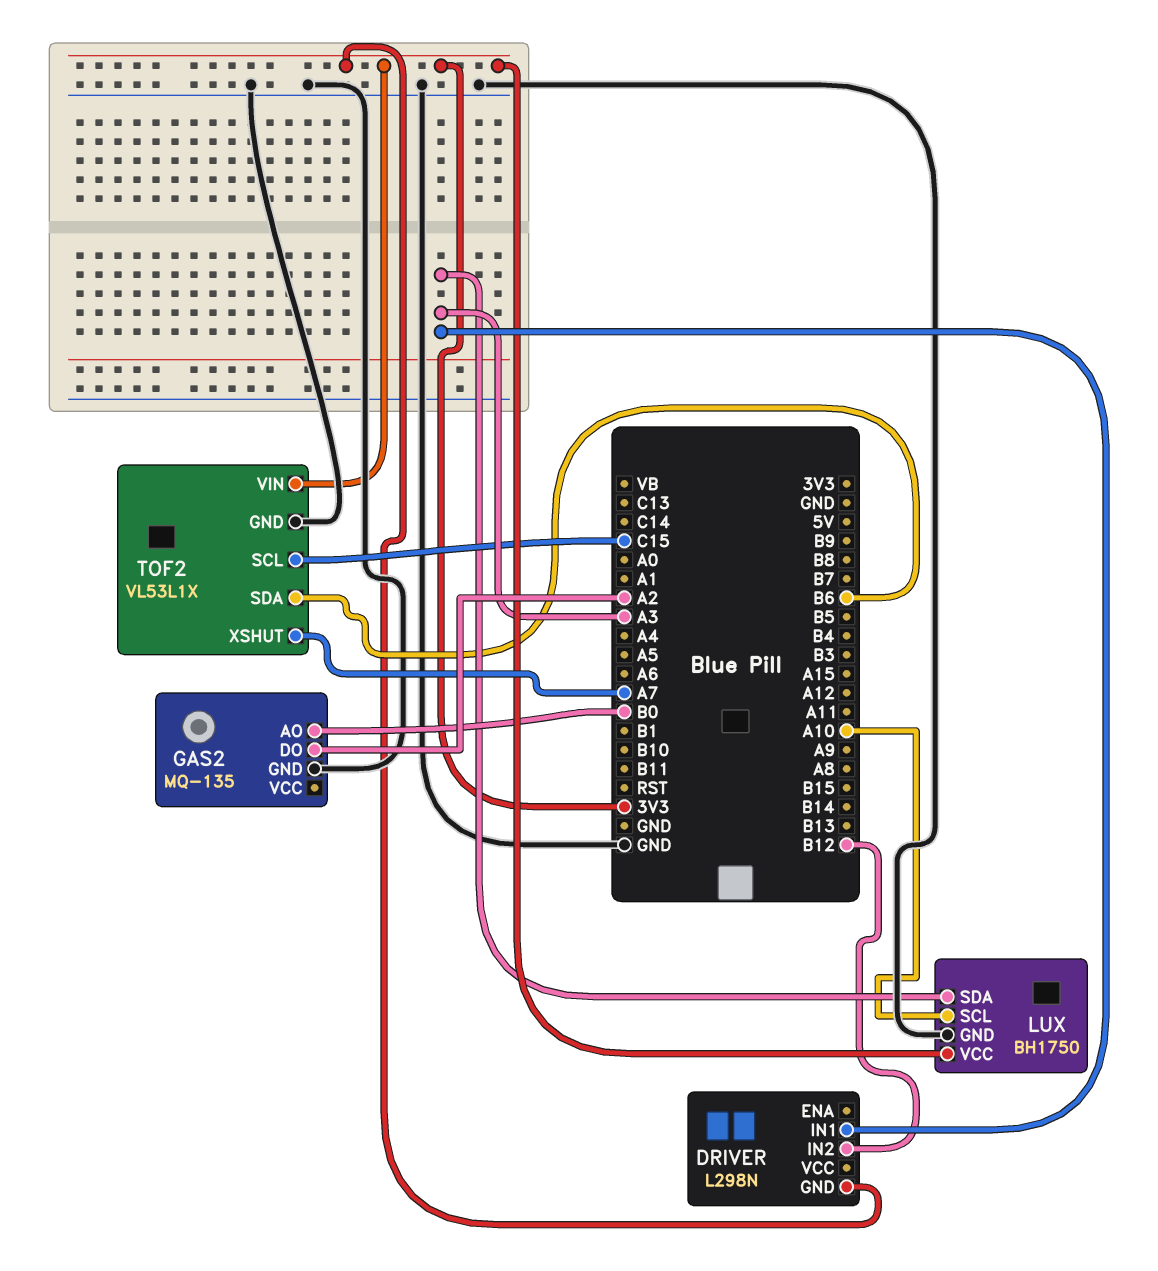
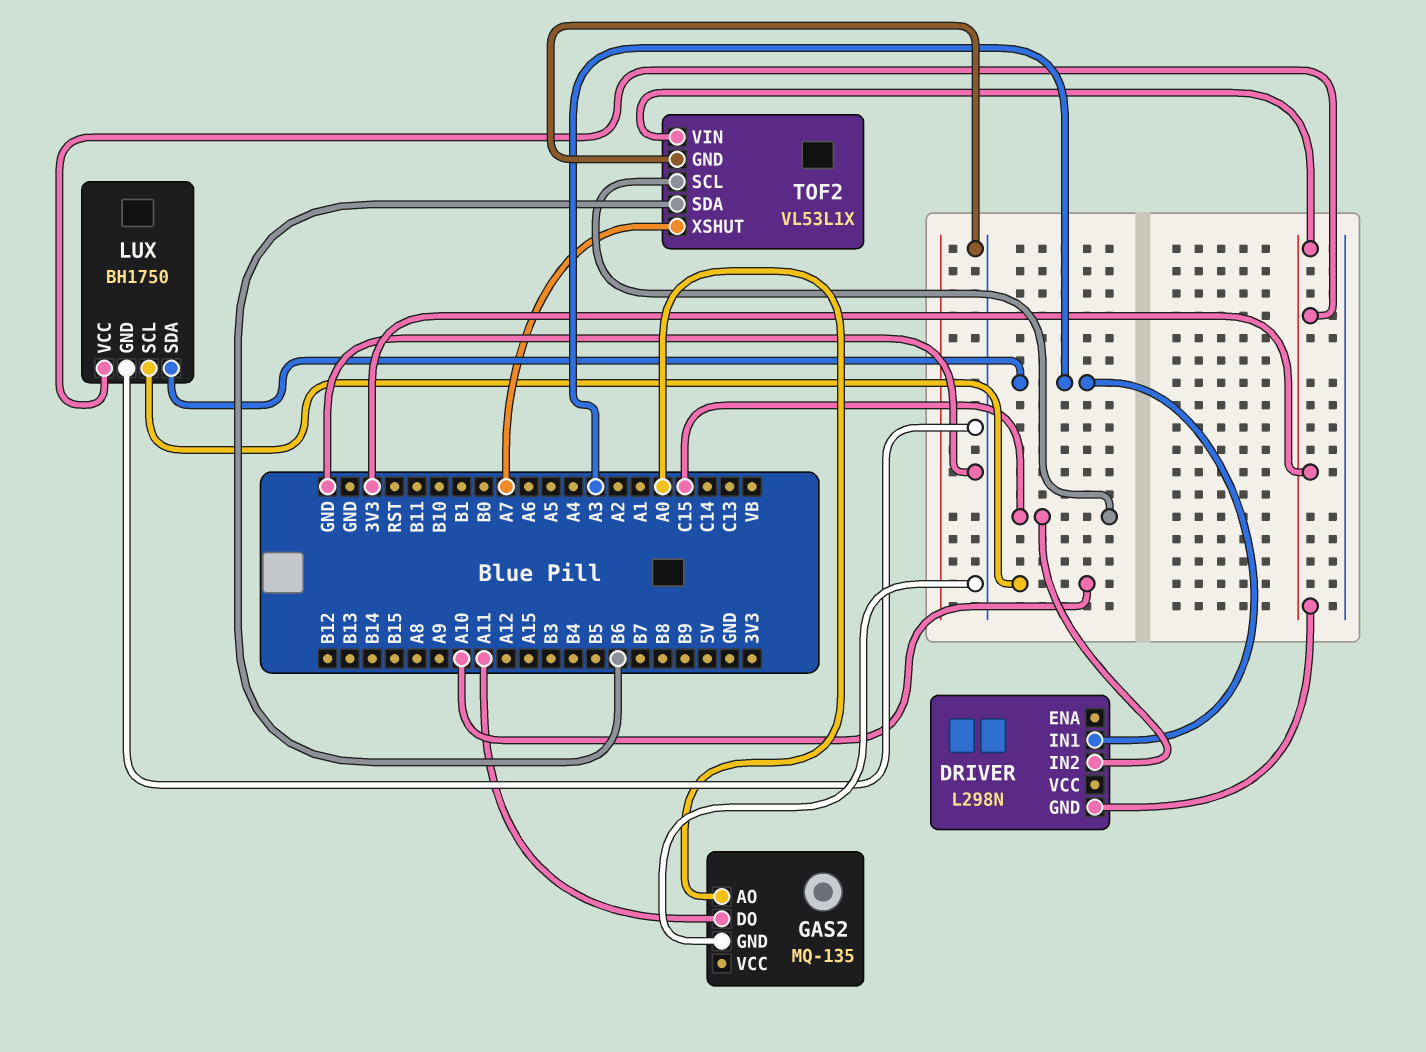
DRIVER pin IN2: B12 -> C15
GAS2 pin AO: B0 -> A0
GAS2 pin DO: A2 -> A11

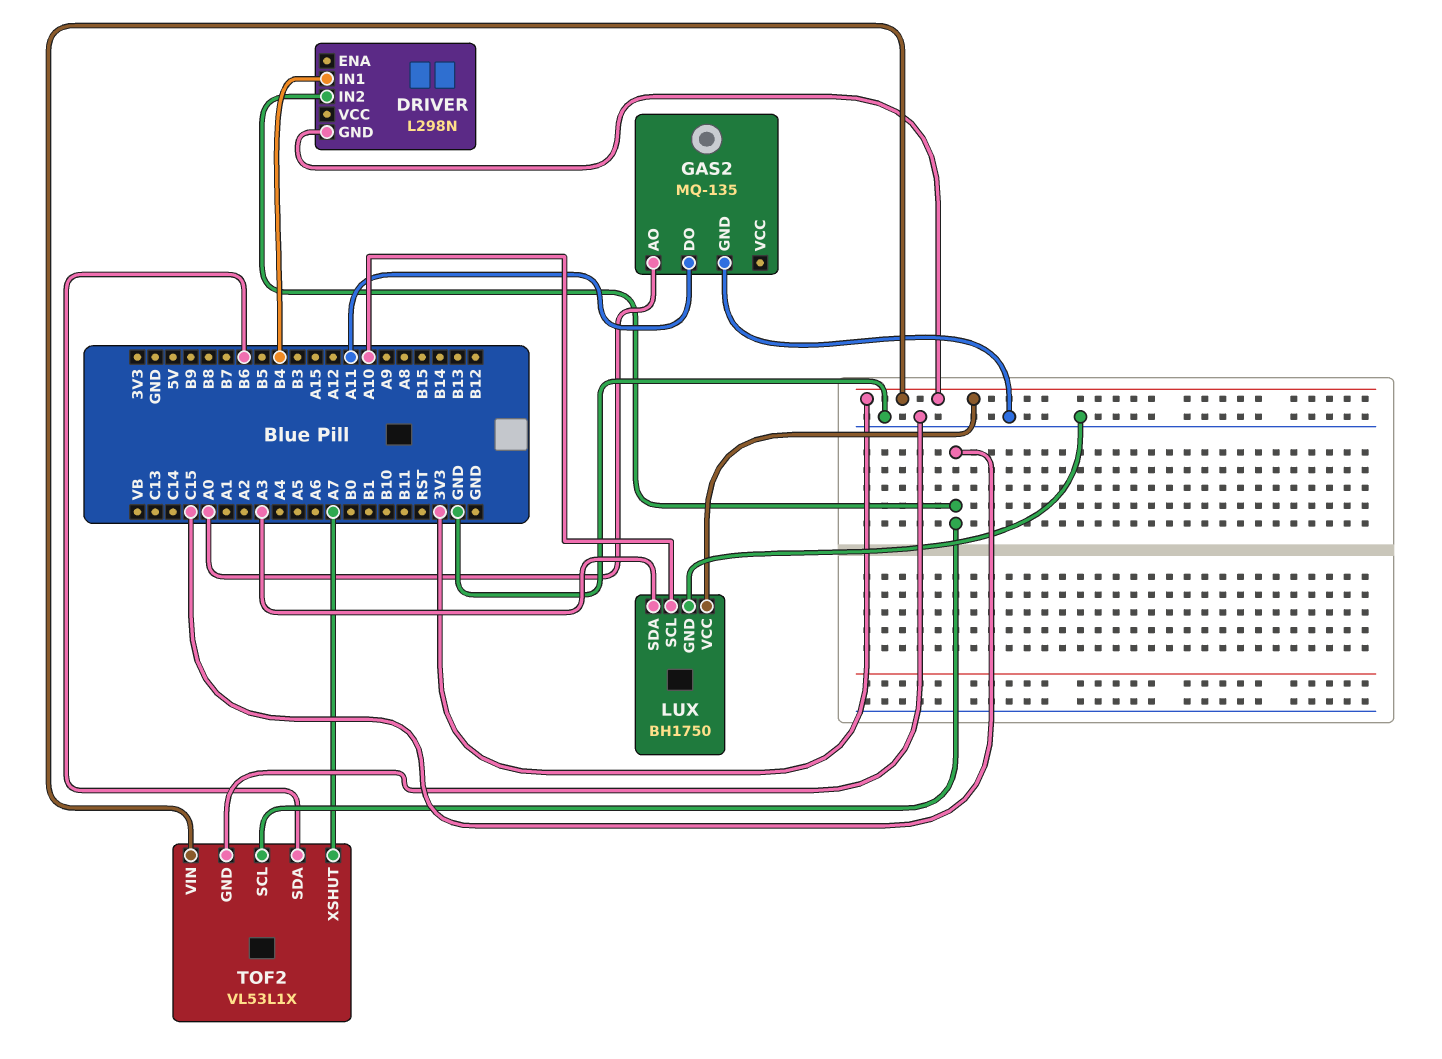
DRIVER pin IN1: A3 -> B4

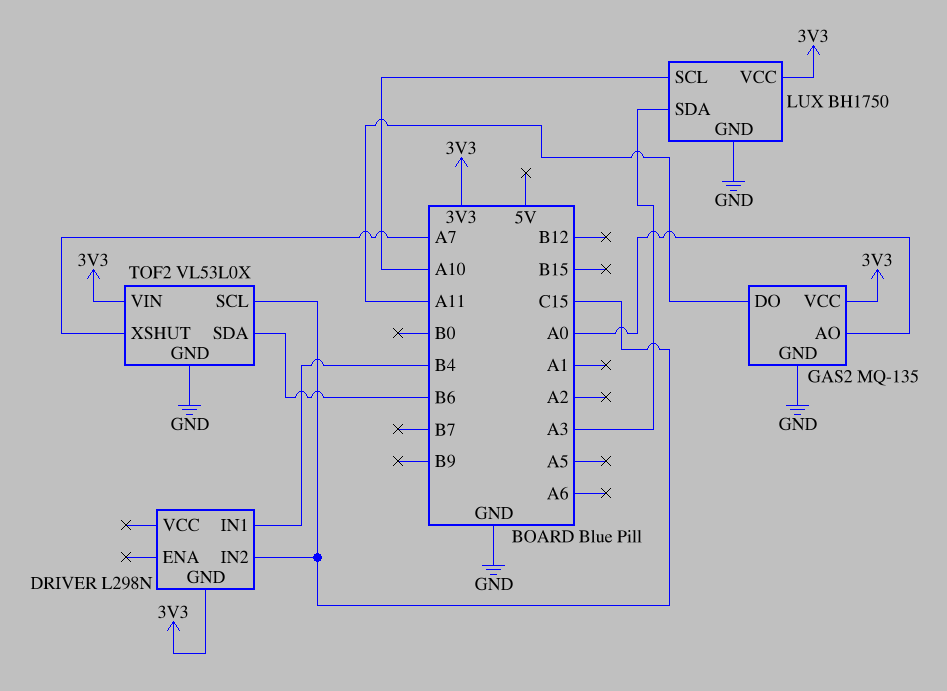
GAS2 pin VCC: none -> 3V3
TOF2: VL53L1X -> VL53L0X

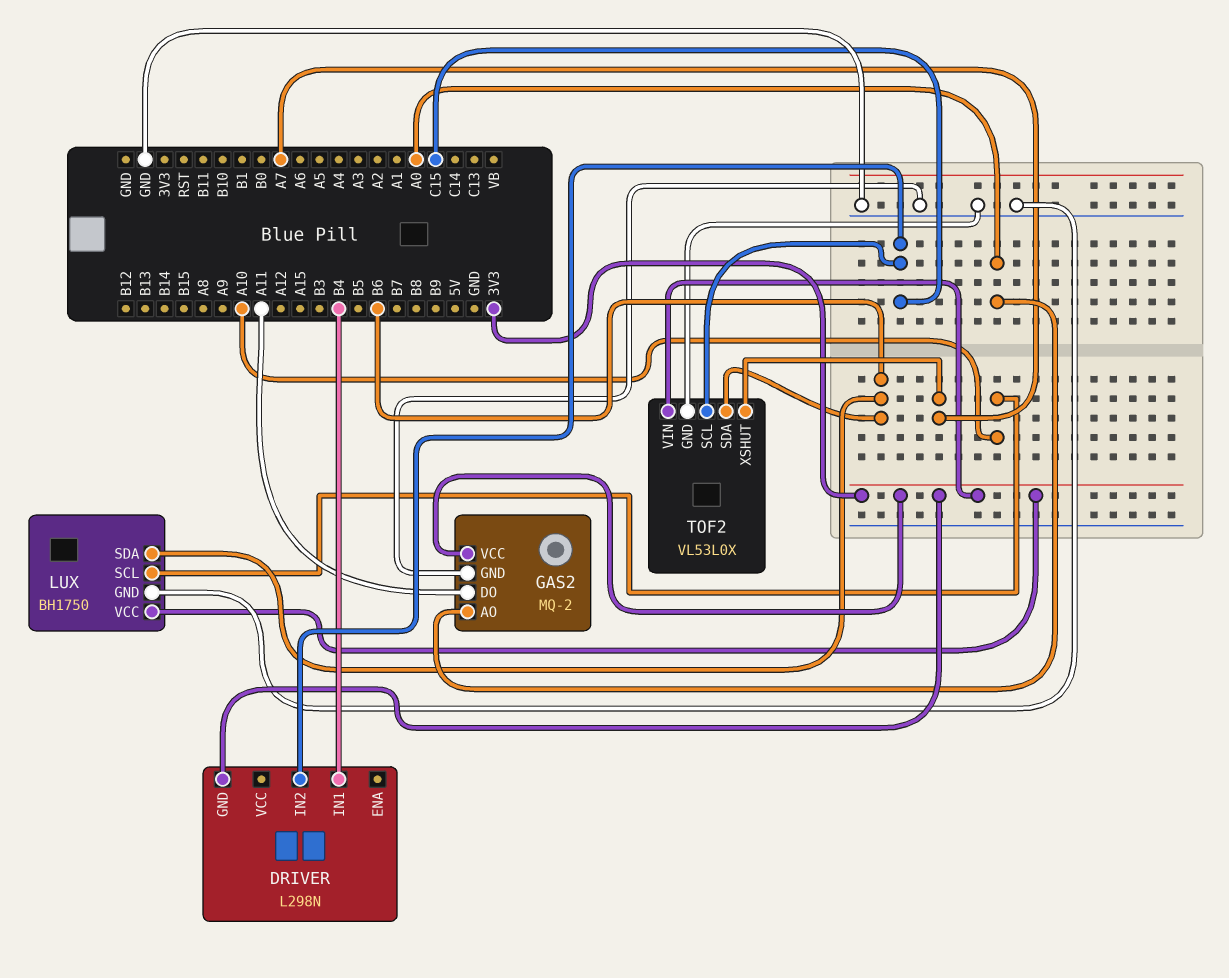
GAS2: MQ-135 -> MQ-2
LUX pin SDA: A3 -> B6

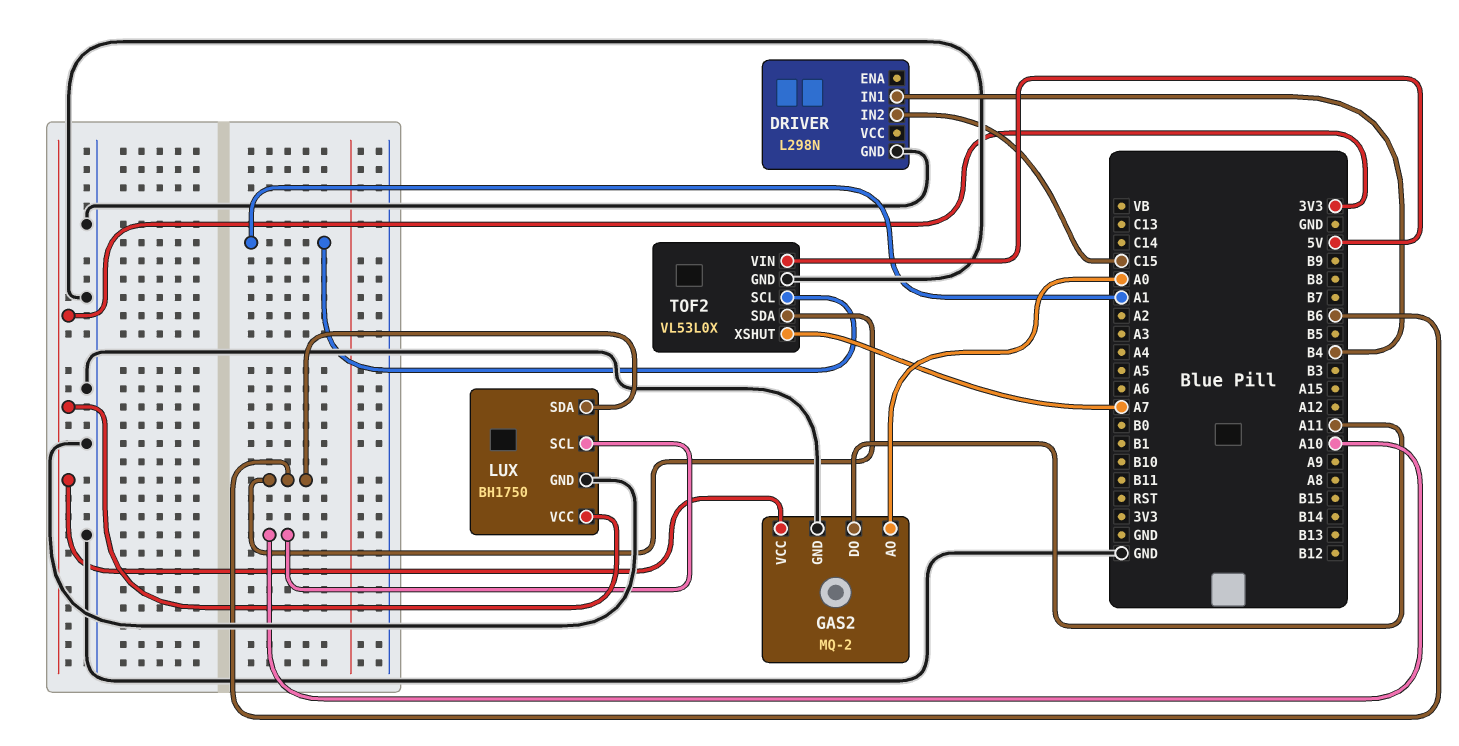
DRIVER pin GND: 3V3 -> GND
TOF2 pin SCL: C15 -> A1
TOF2 pin VIN: 3V3 -> 5V

